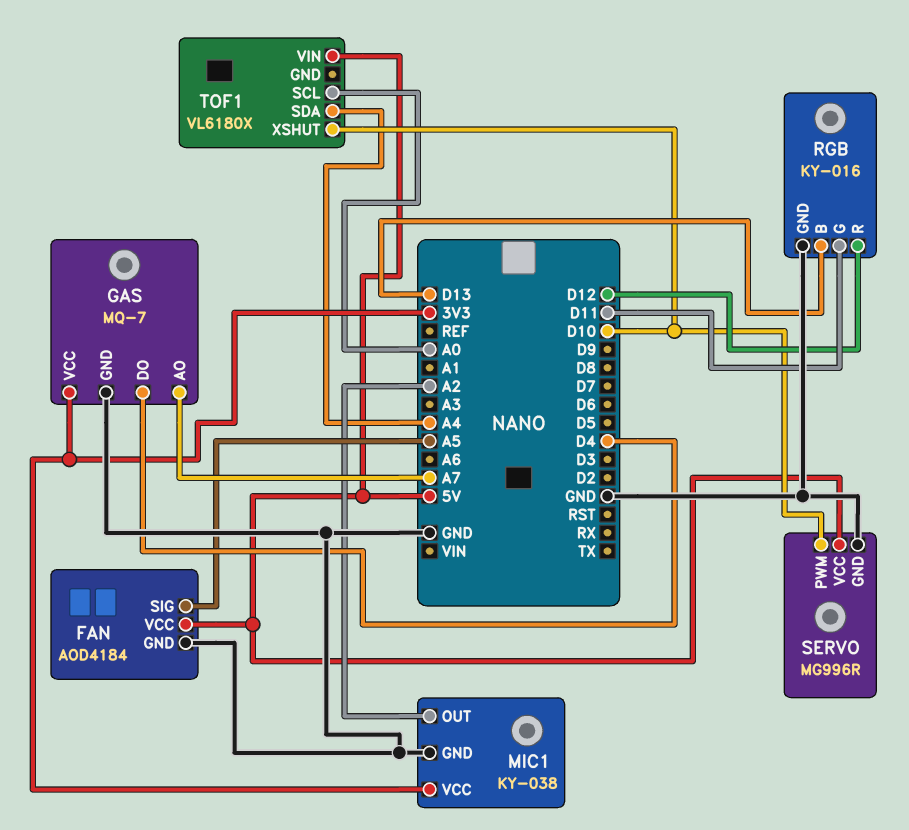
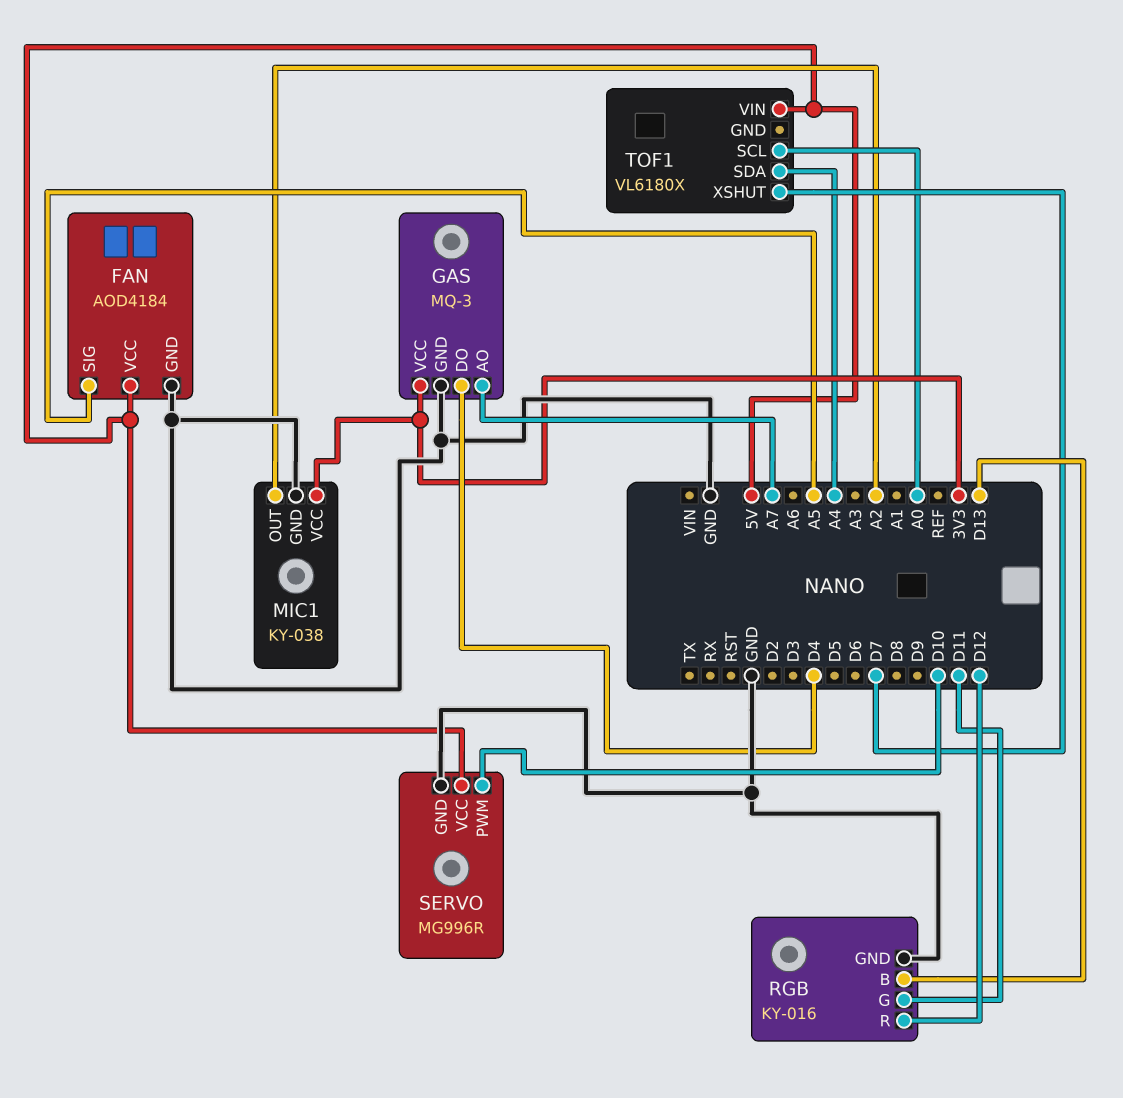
GAS: MQ-7 -> MQ-3
TOF1 pin XSHUT: D10 -> D7

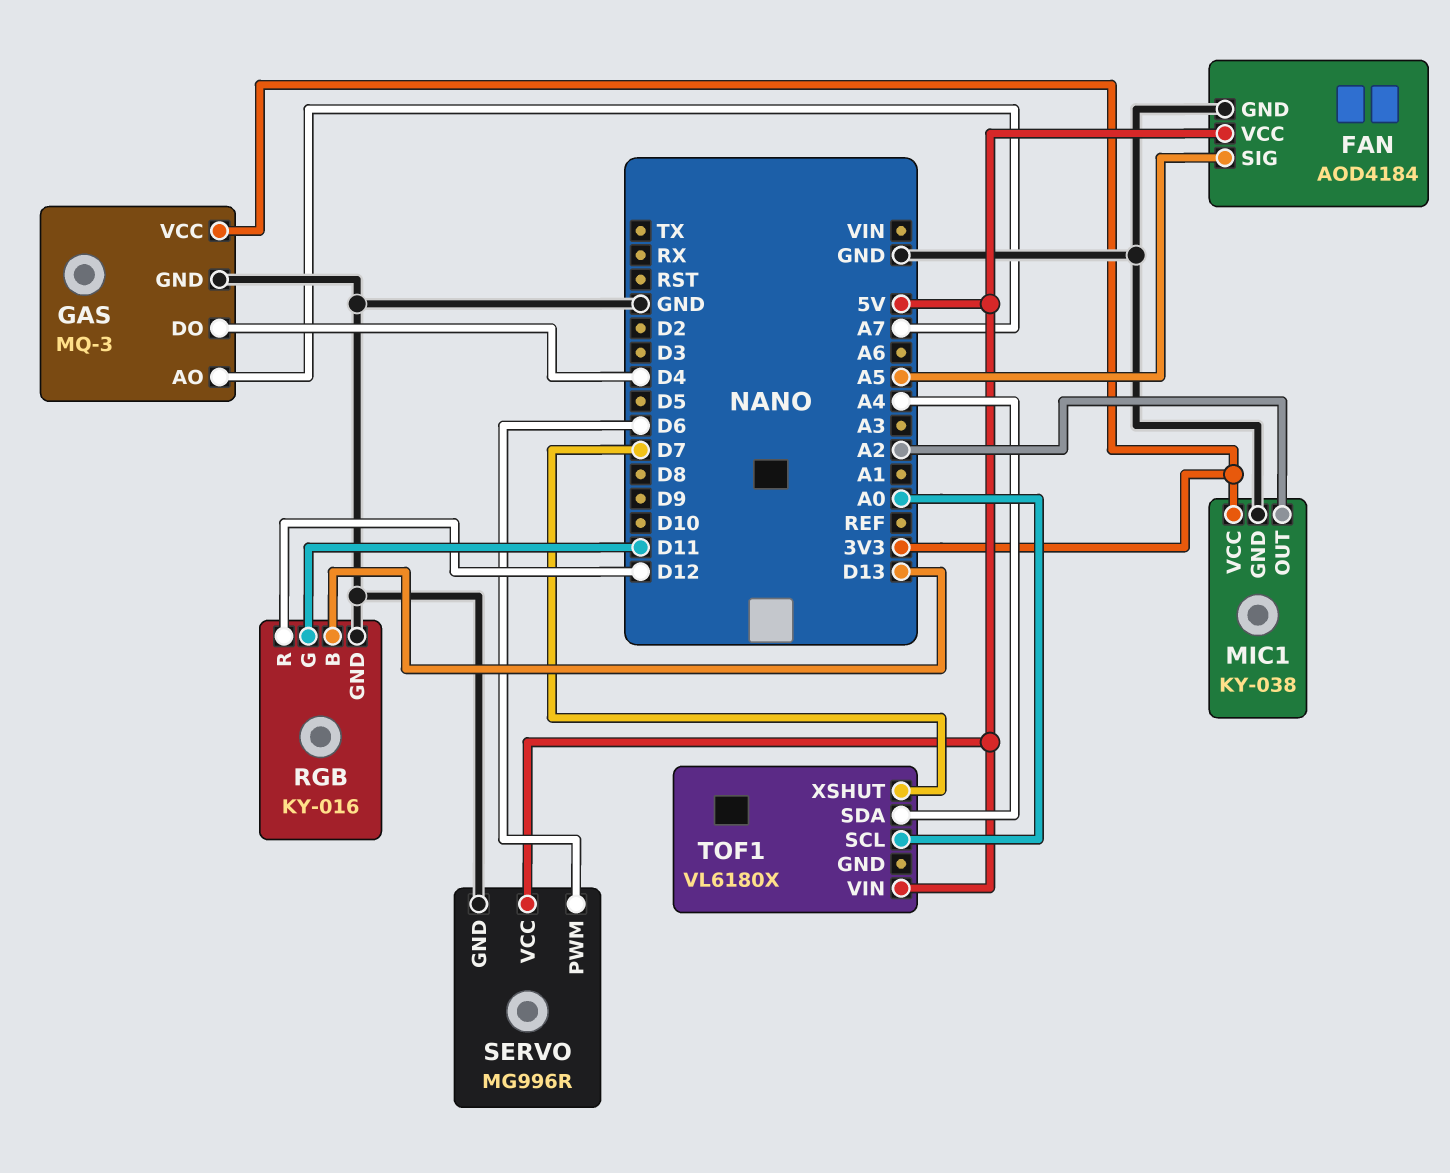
SERVO pin PWM: D10 -> D6

